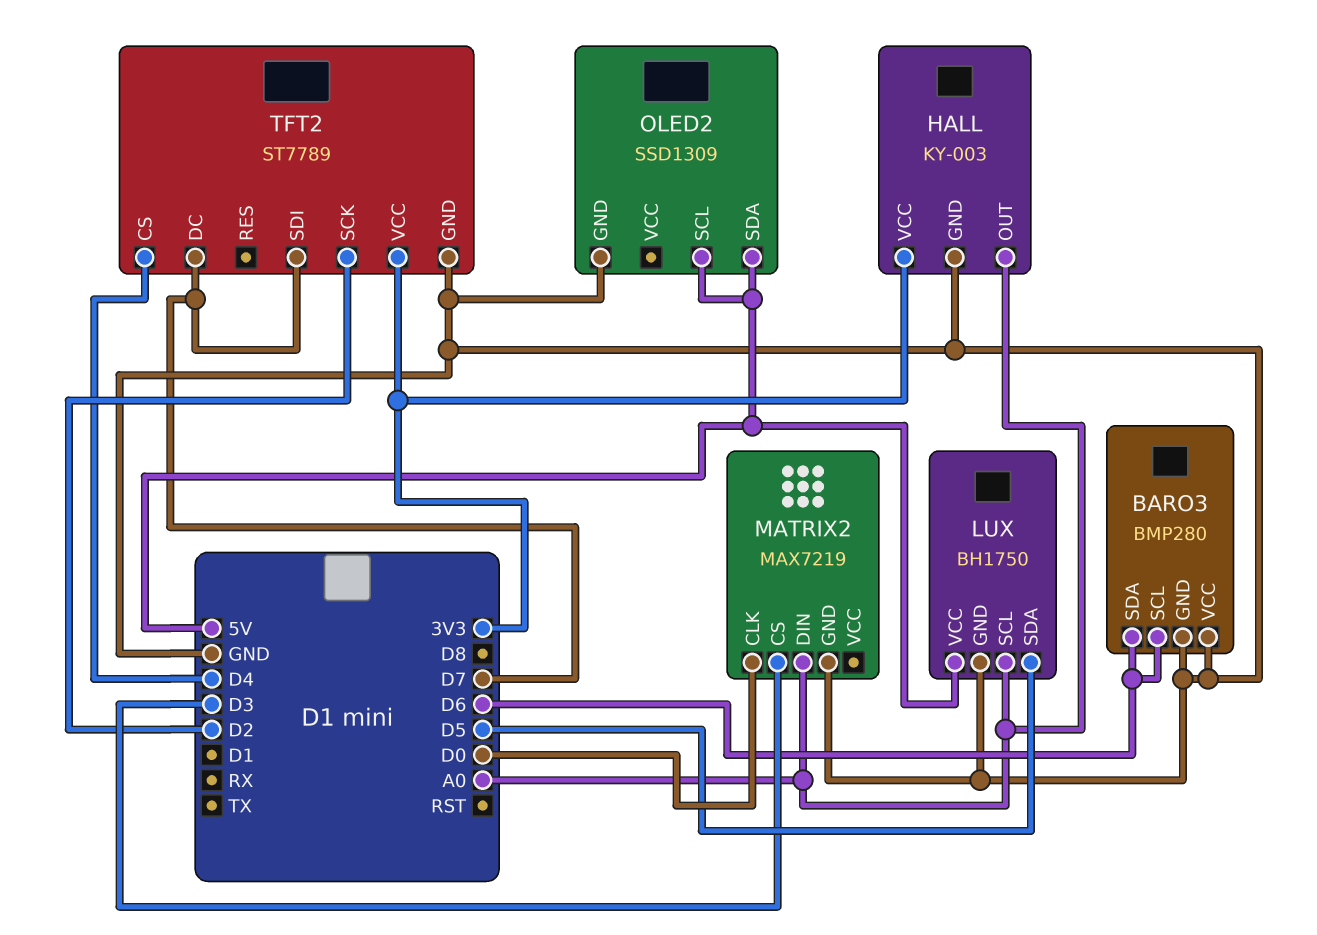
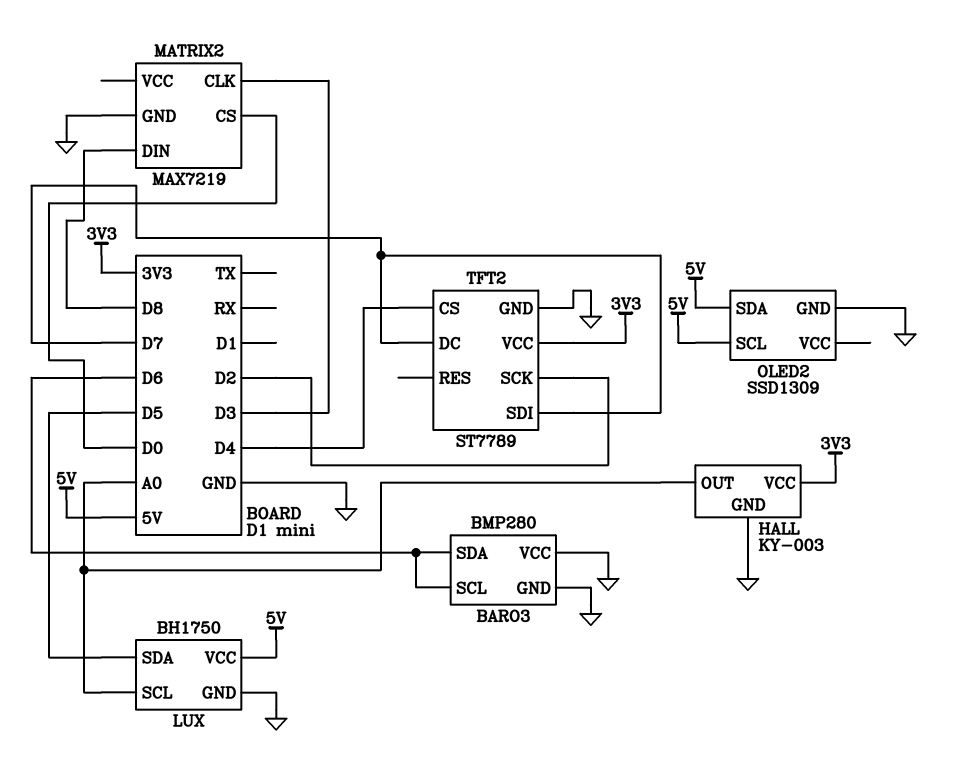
MATRIX2 pin CLK: D0 -> D3
MATRIX2 pin CS: D3 -> D0
MATRIX2 pin DIN: A0 -> D8

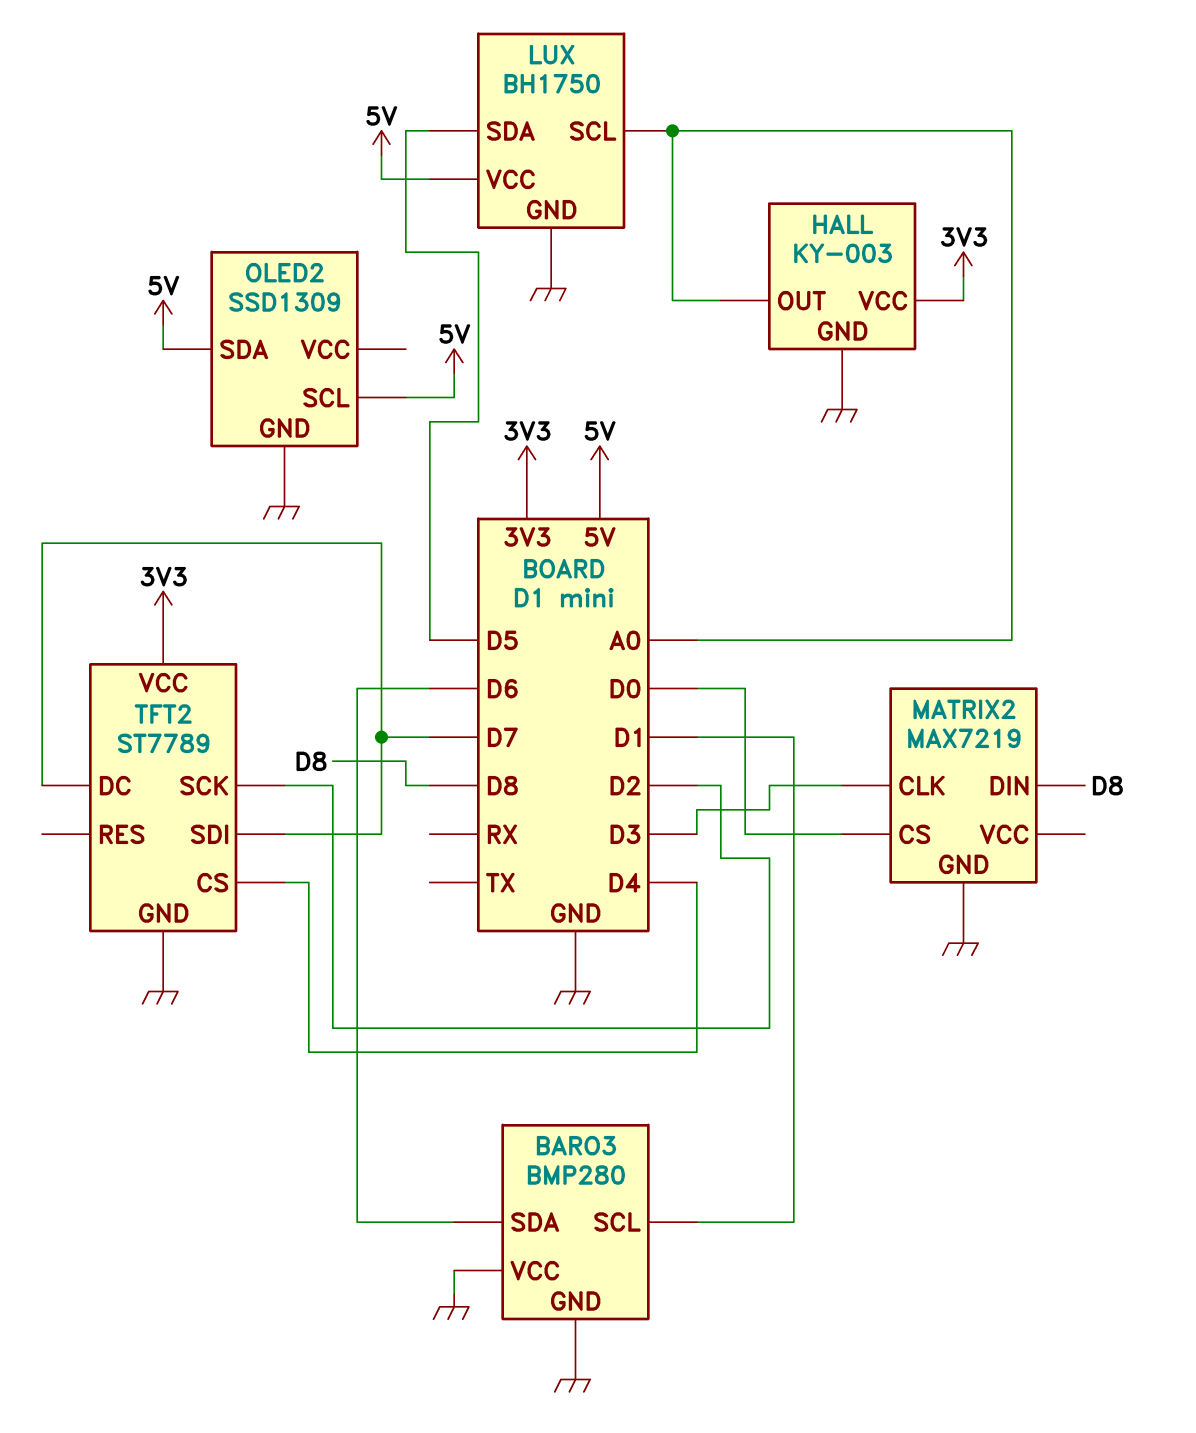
BARO3 pin SCL: D6 -> D1

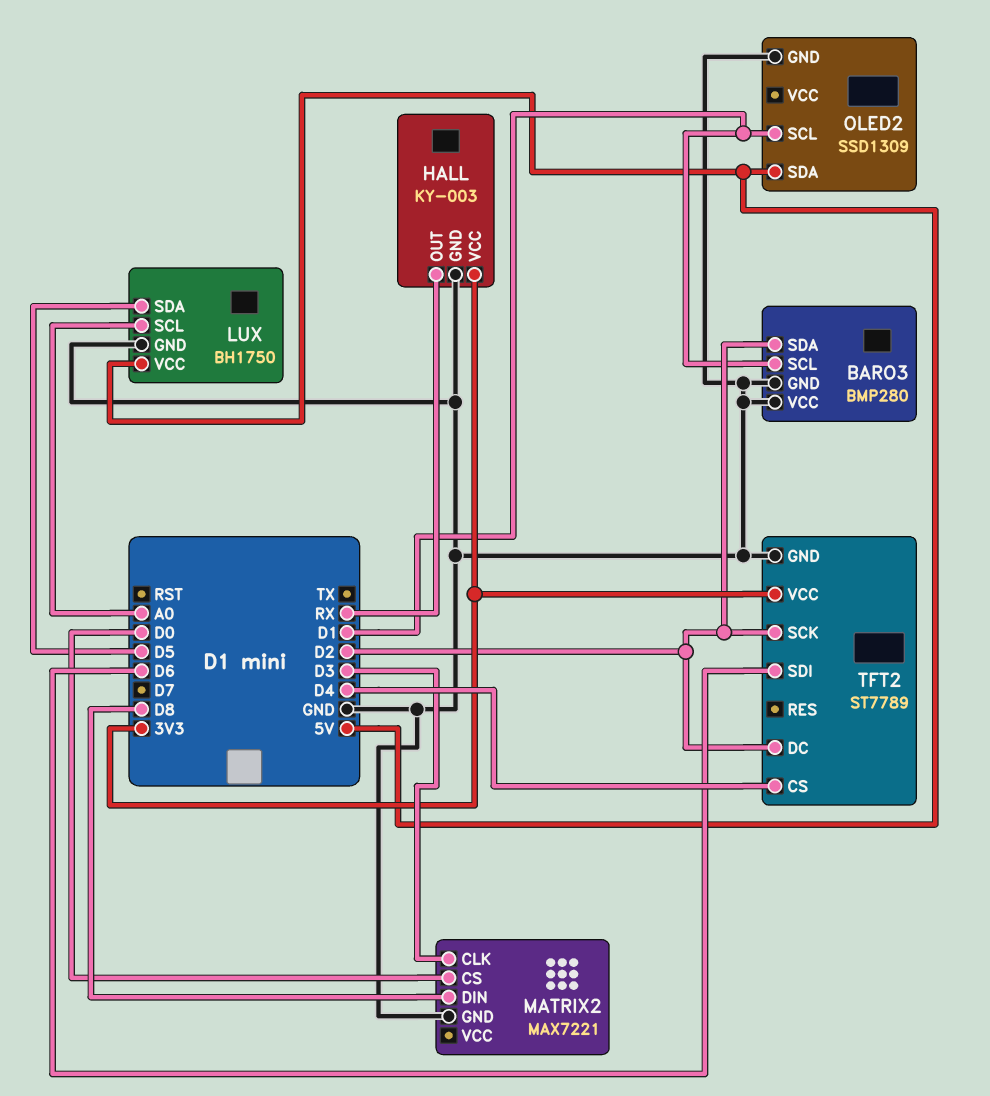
BARO3 pin SDA: D6 -> D2
HALL pin OUT: A0 -> RX
MATRIX2: MAX7219 -> MAX7221
OLED2 pin SCL: 5V -> D1
TFT2 pin DC: D7 -> D2
TFT2 pin SDI: D7 -> D6

